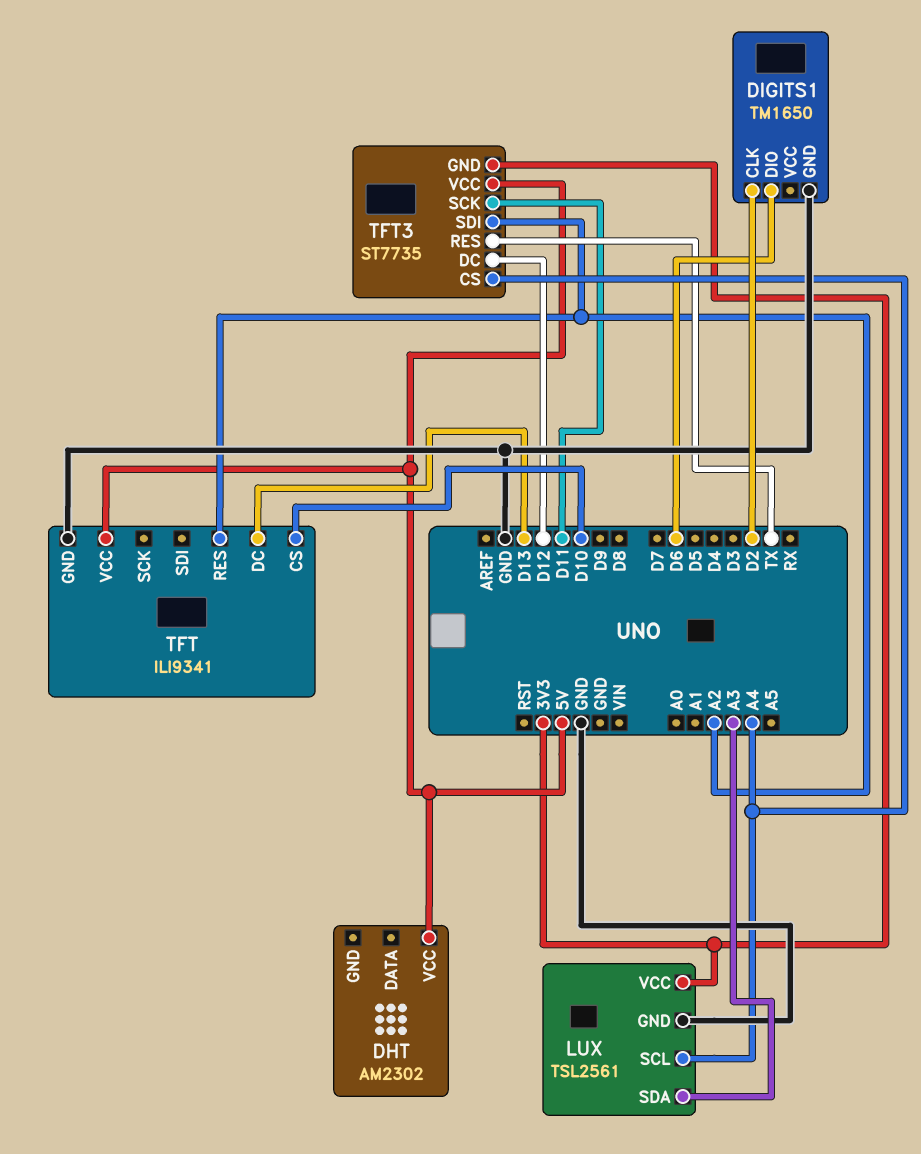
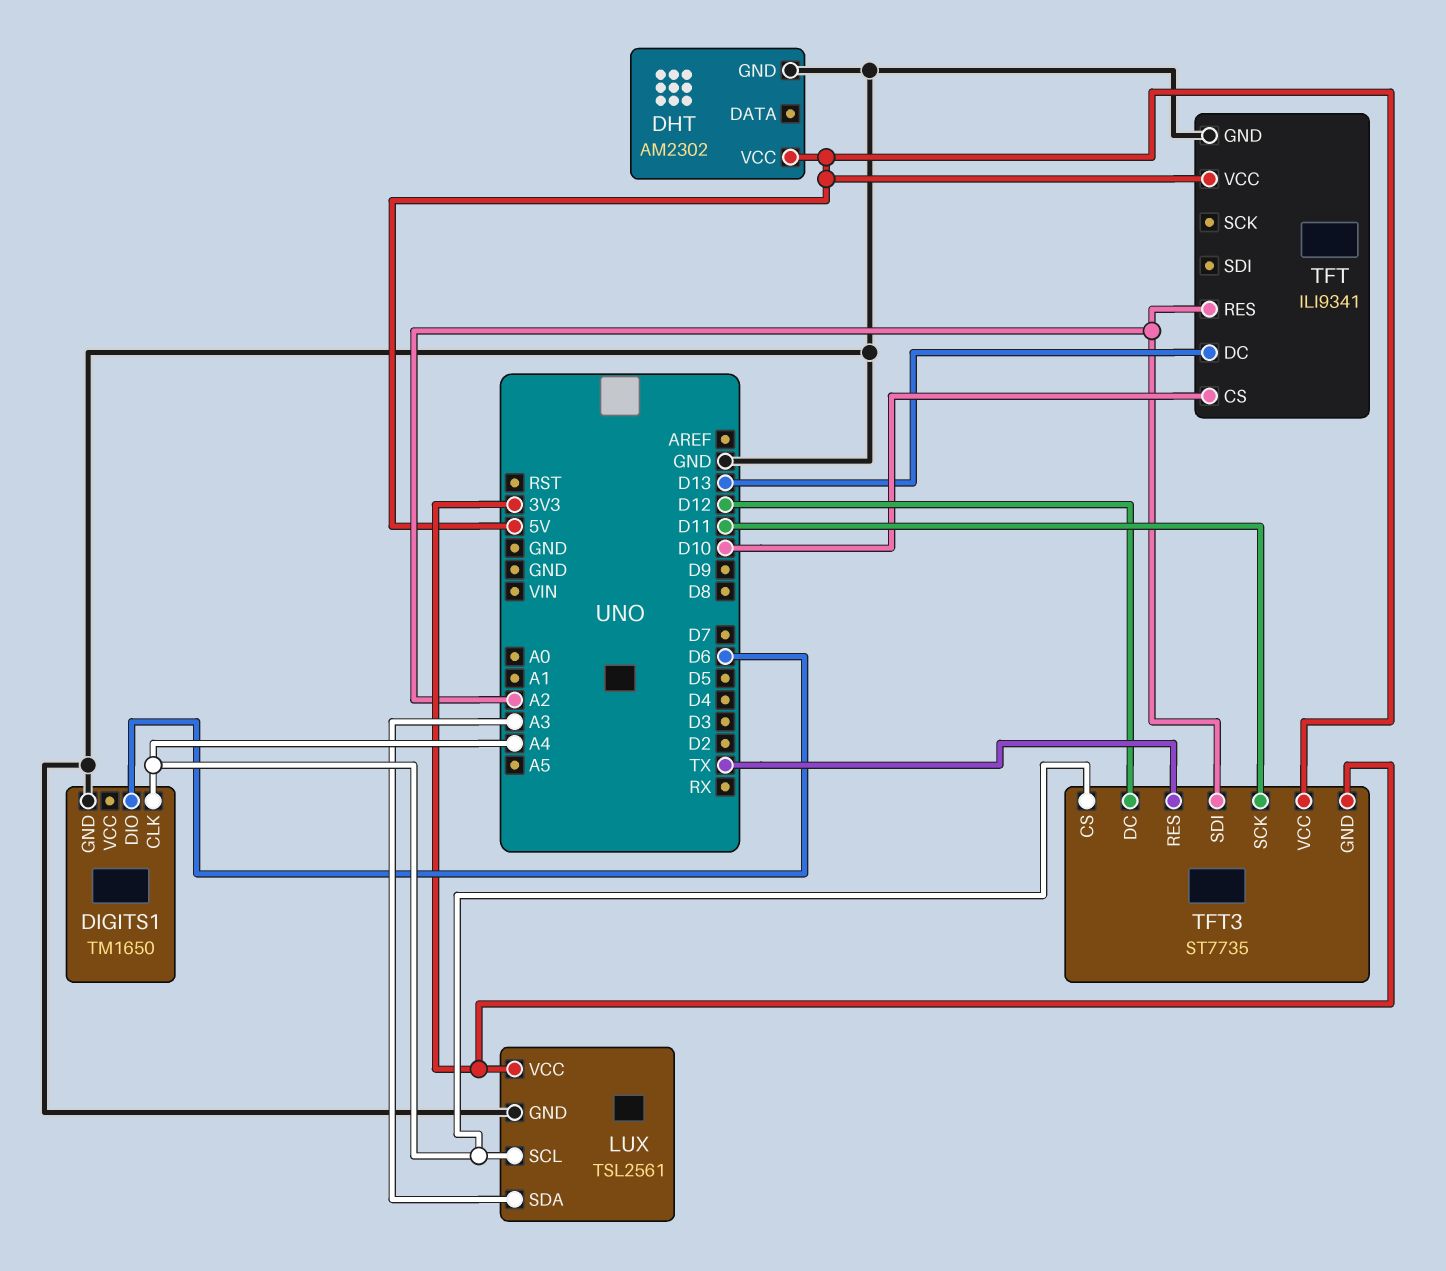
DHT pin GND: none -> GND
DIGITS1 pin CLK: D2 -> A4

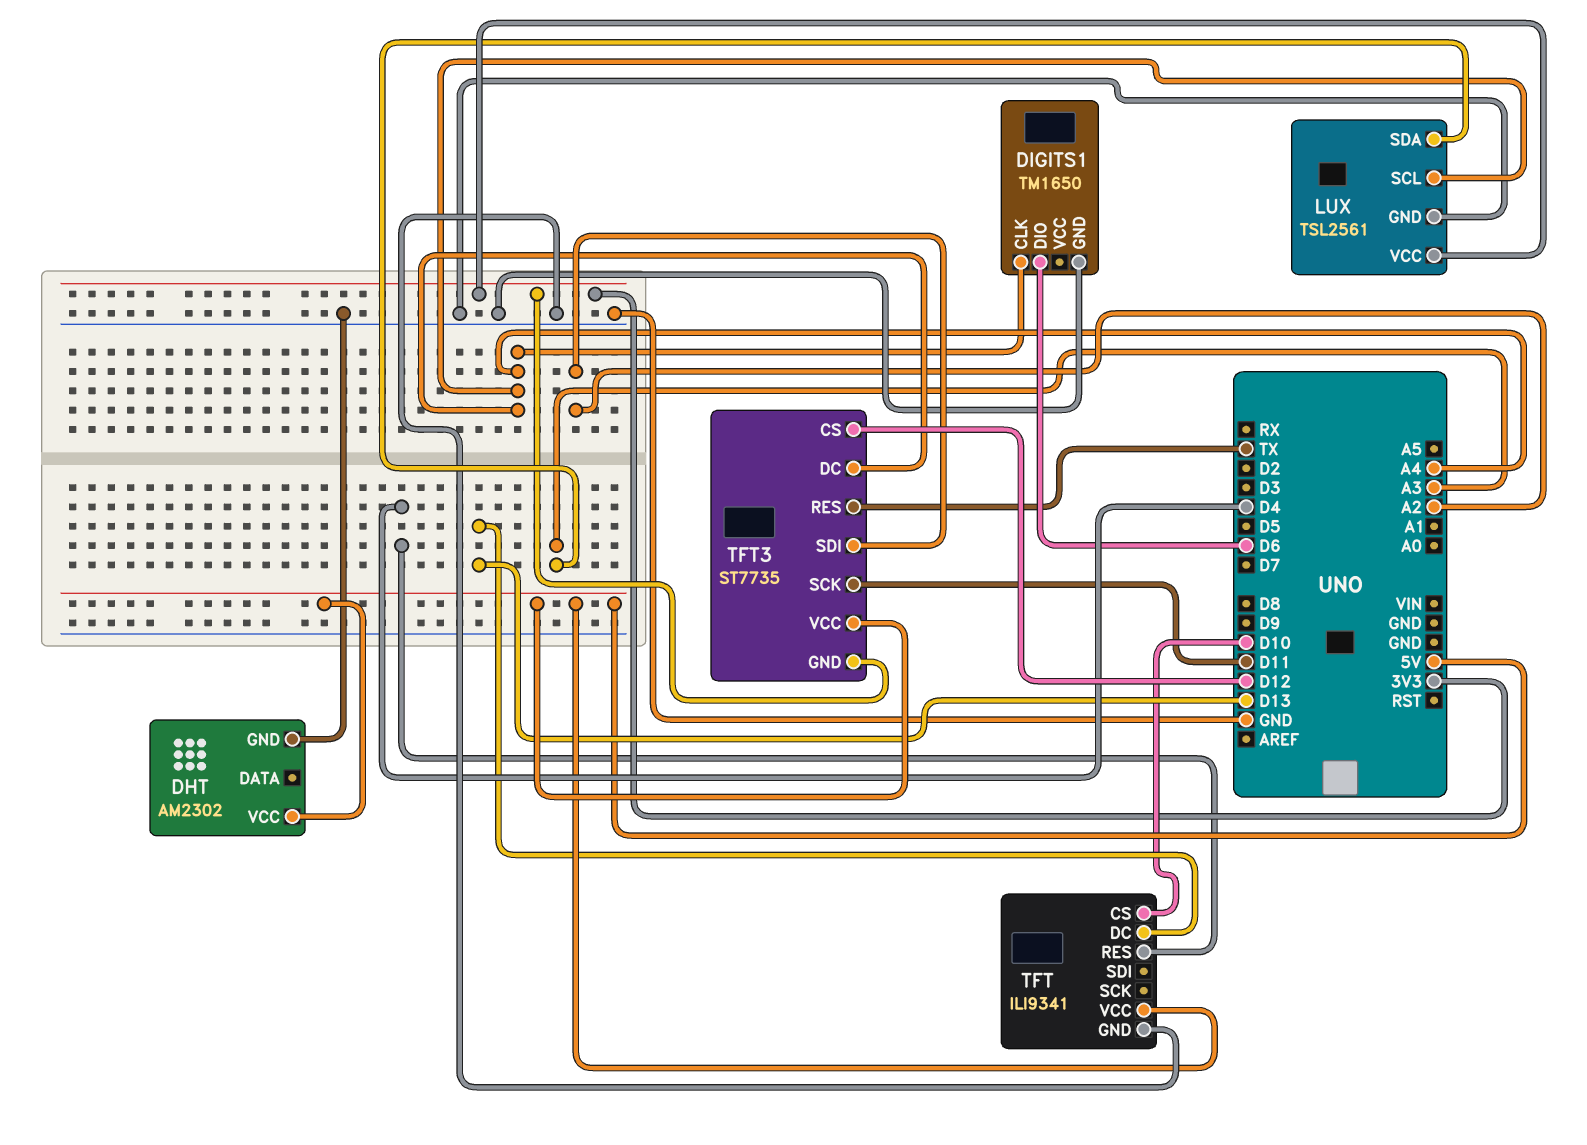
TFT pin RES: A2 -> D4
TFT3 pin CS: A4 -> D12
TFT3 pin DC: D12 -> A4

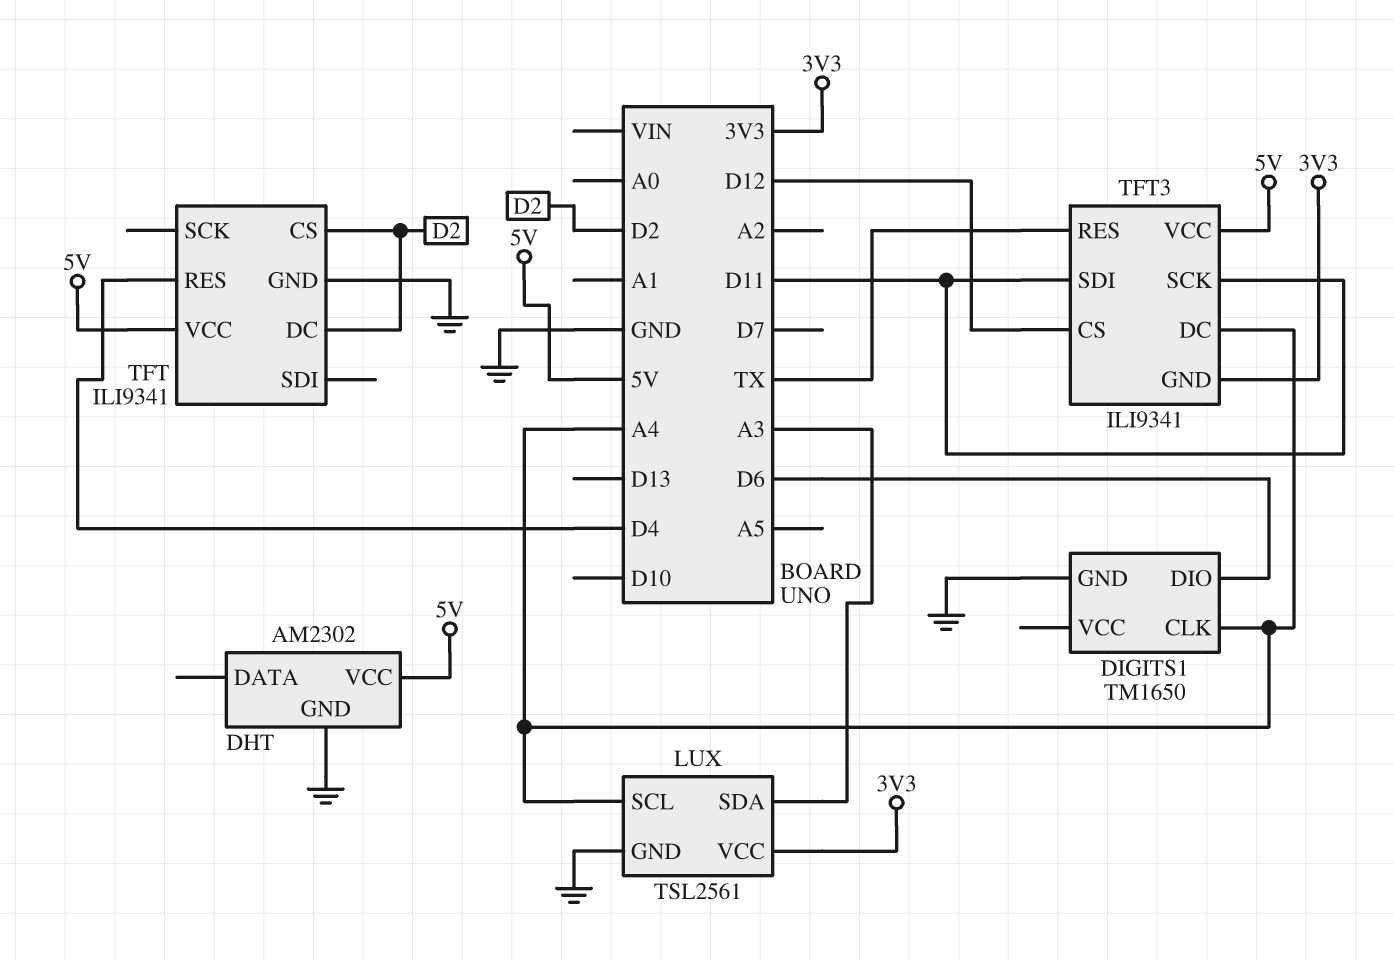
TFT pin CS: D10 -> D2
TFT pin DC: D13 -> D2
TFT3: ST7735 -> ILI9341
TFT3 pin SDI: A2 -> D11

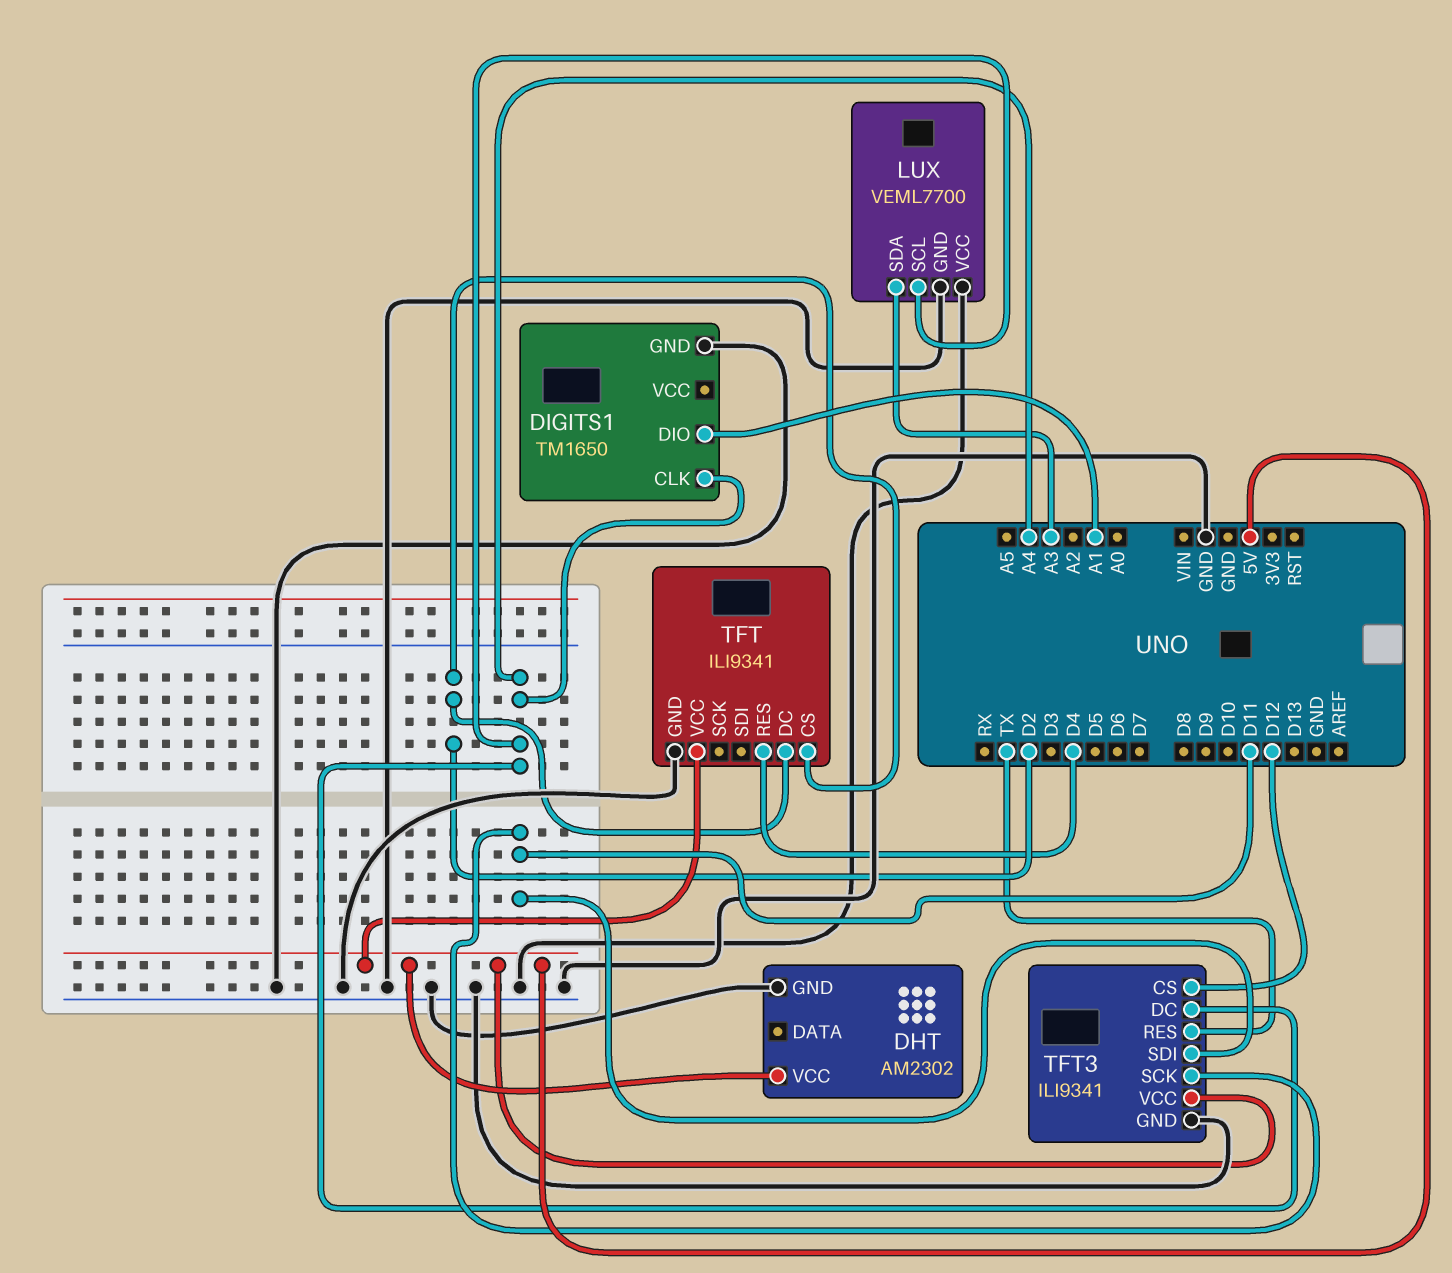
DIGITS1 pin DIO: D6 -> A1
LUX: TSL2561 -> VEML7700
LUX pin VCC: 3V3 -> GND
TFT3 pin GND: 3V3 -> GND

